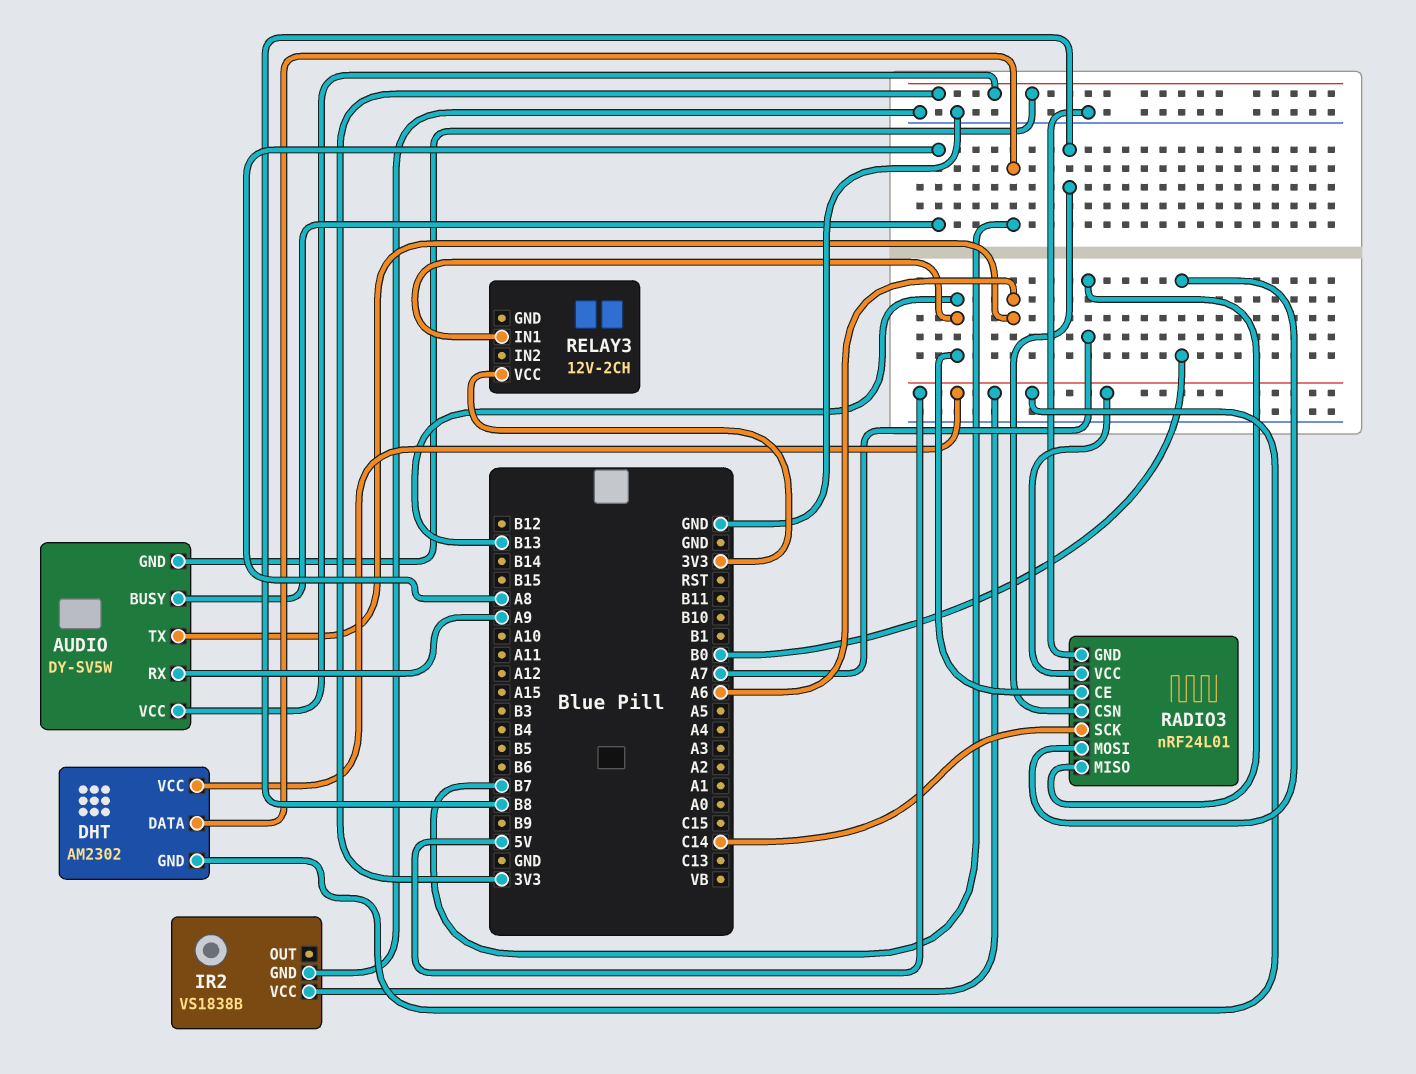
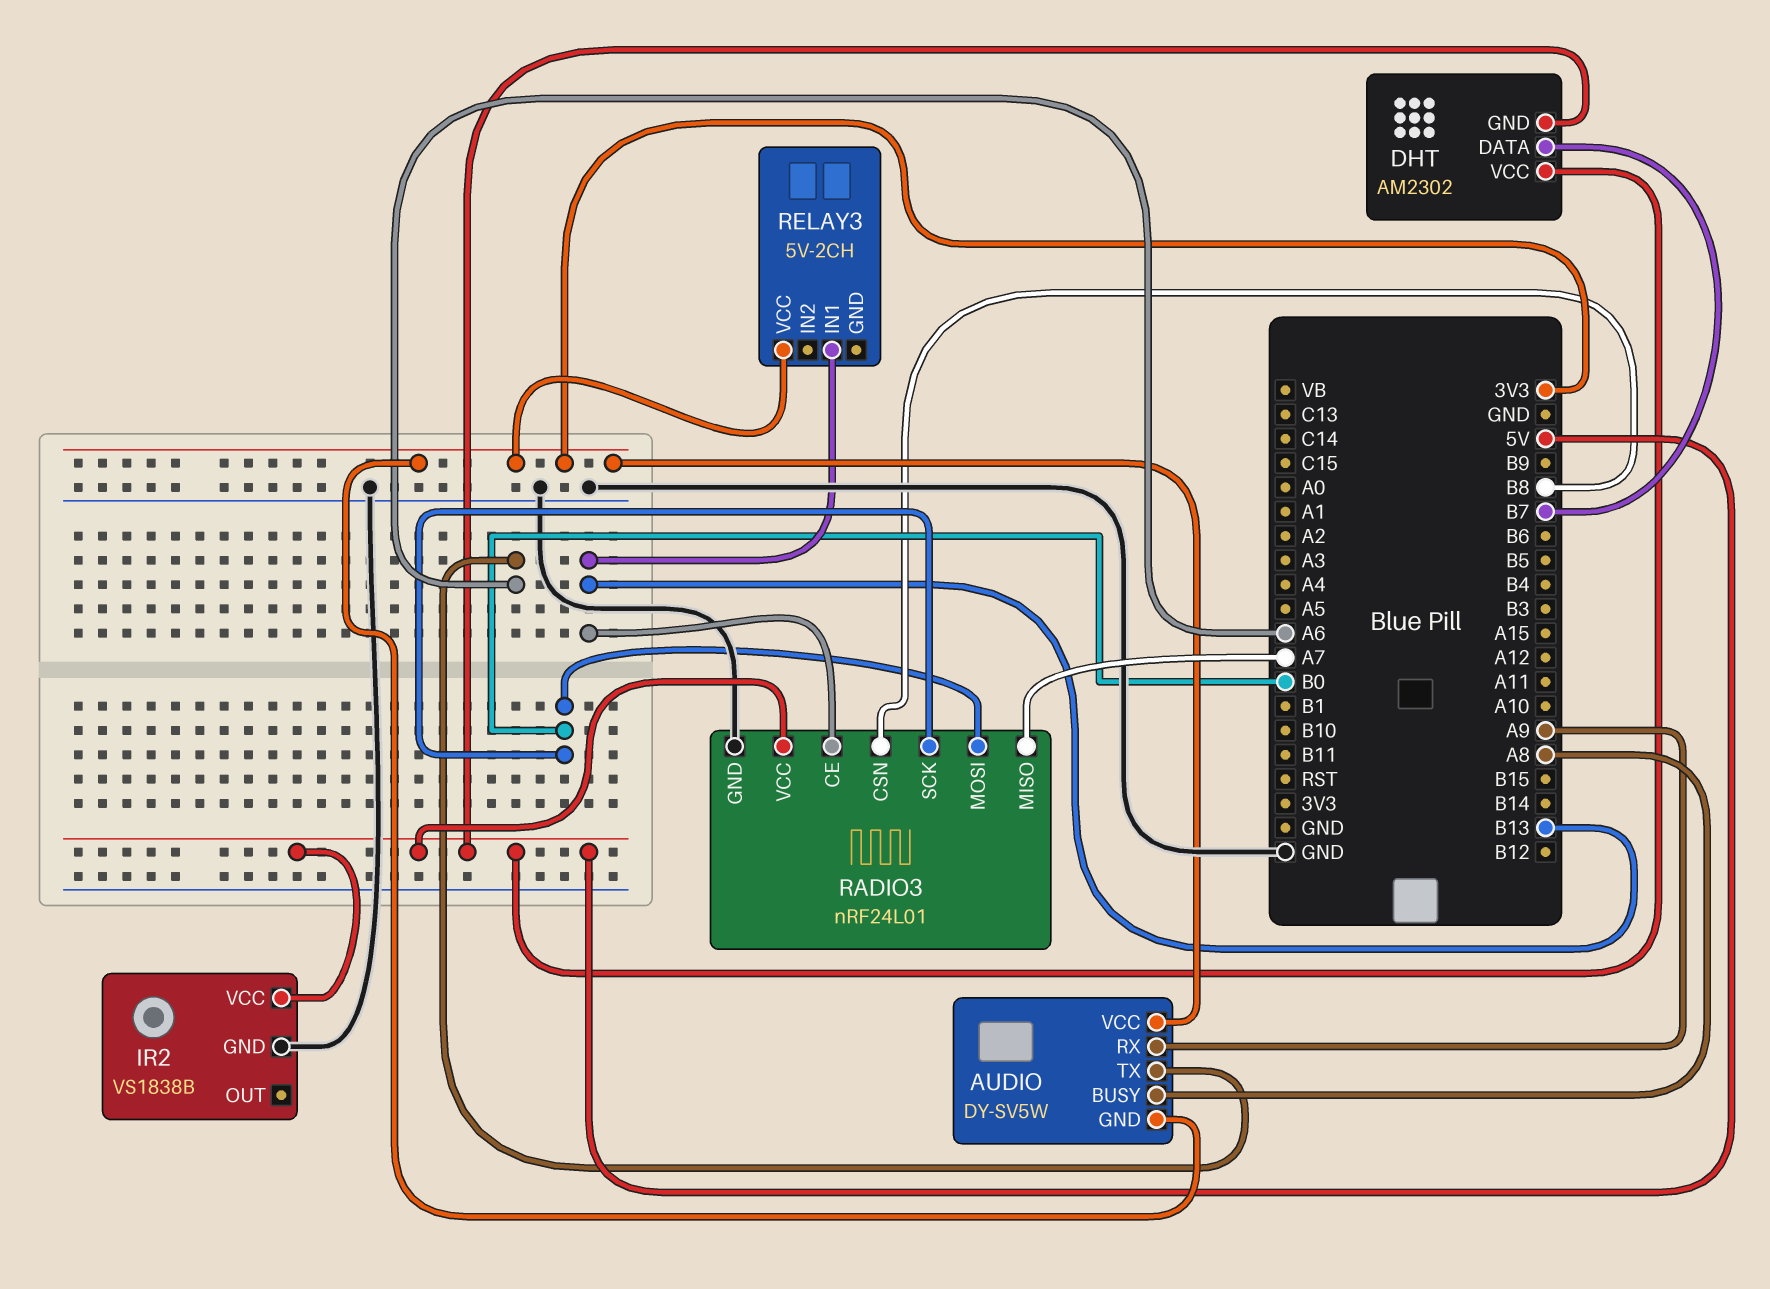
RADIO3 pin SCK: C14 -> B0
RELAY3: 12V-2CH -> 5V-2CH

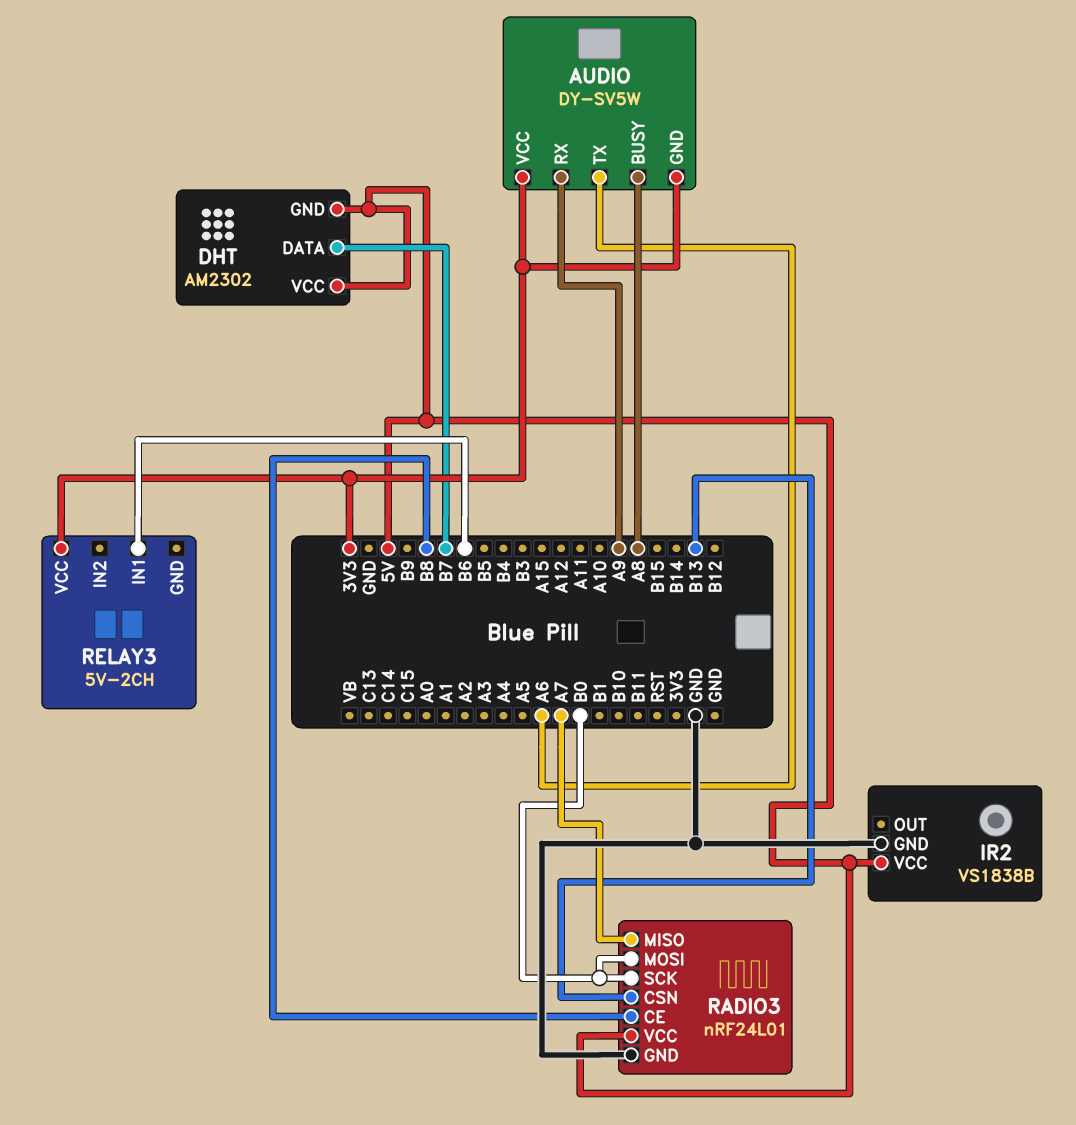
RADIO3 pin CE: B13 -> B8
RADIO3 pin CSN: B8 -> B13
RELAY3 pin IN1: B13 -> B6

